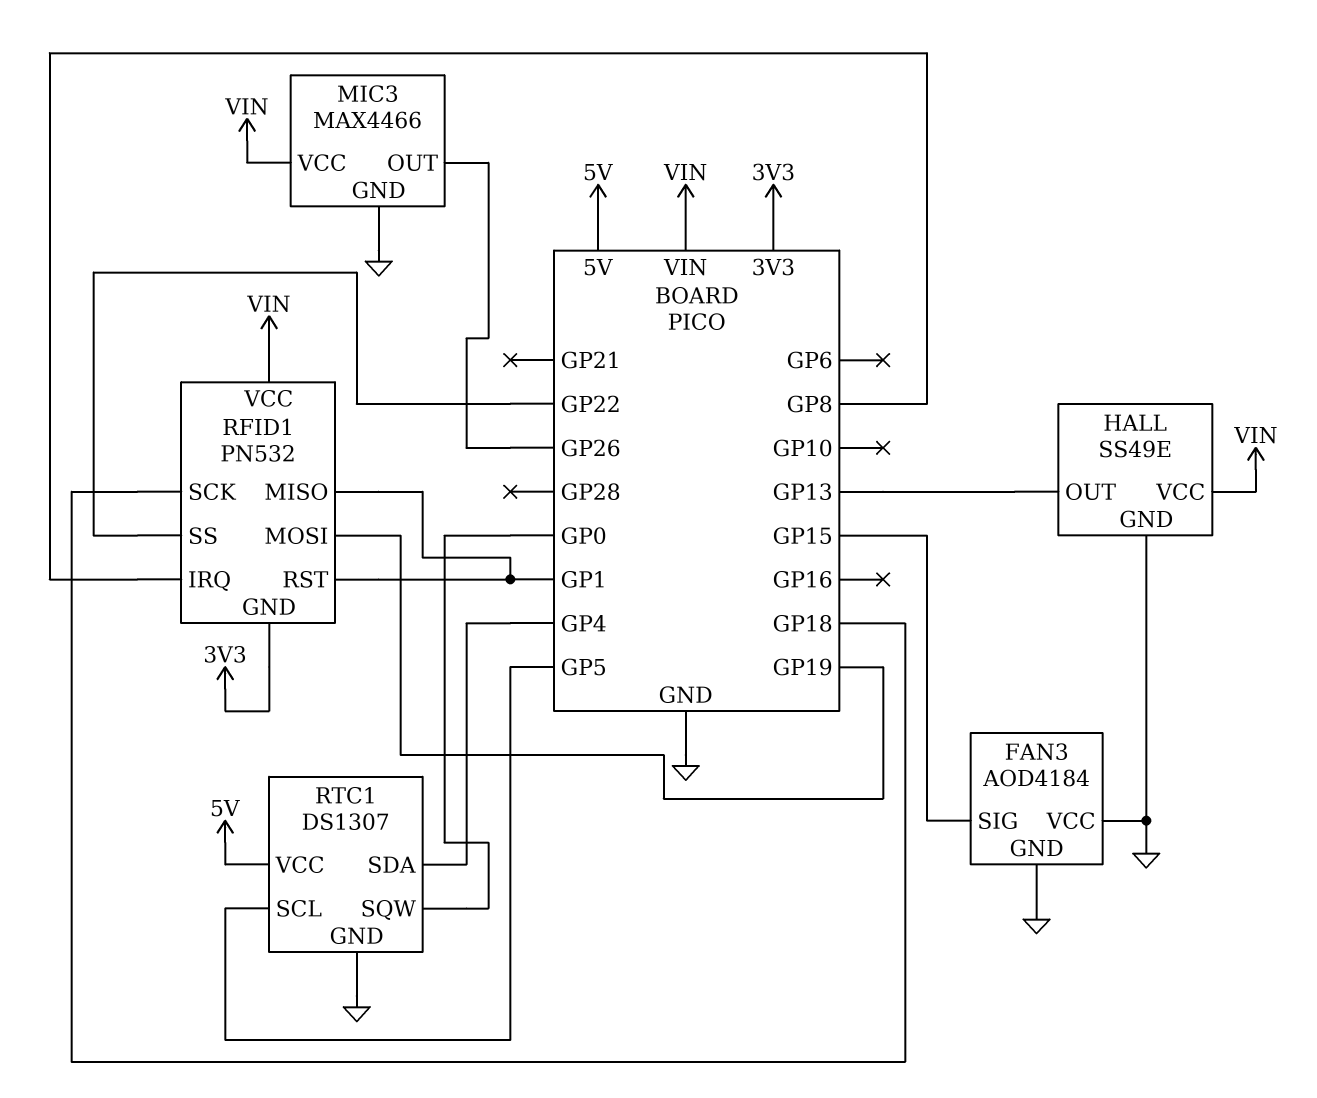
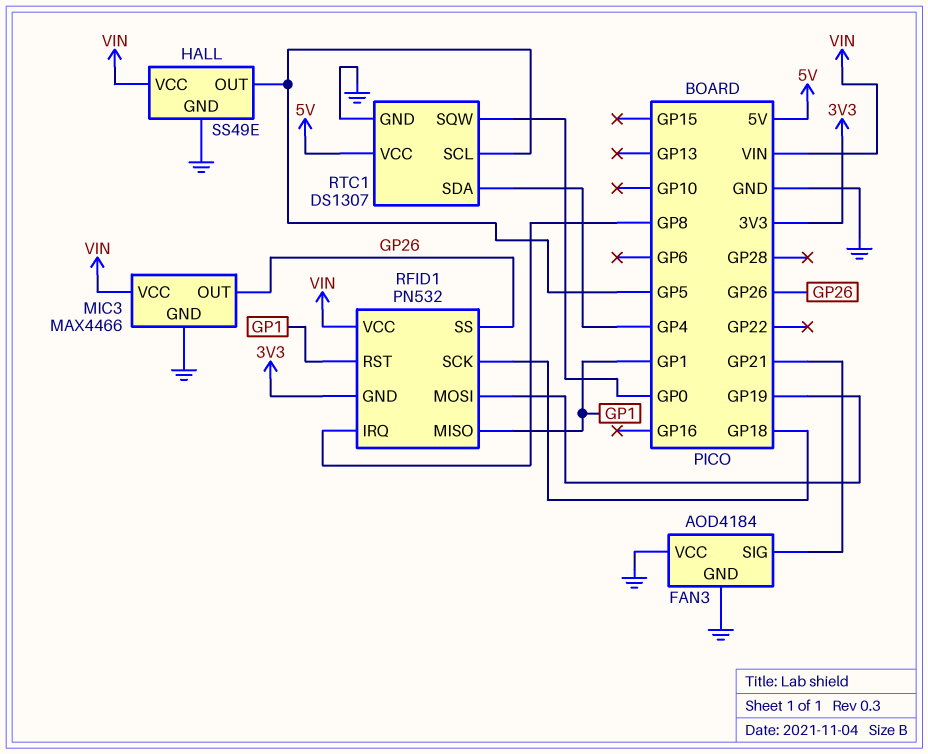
FAN3 pin SIG: GP15 -> GP21
HALL pin OUT: GP13 -> GP5
RFID1 pin SS: GP22 -> GP26

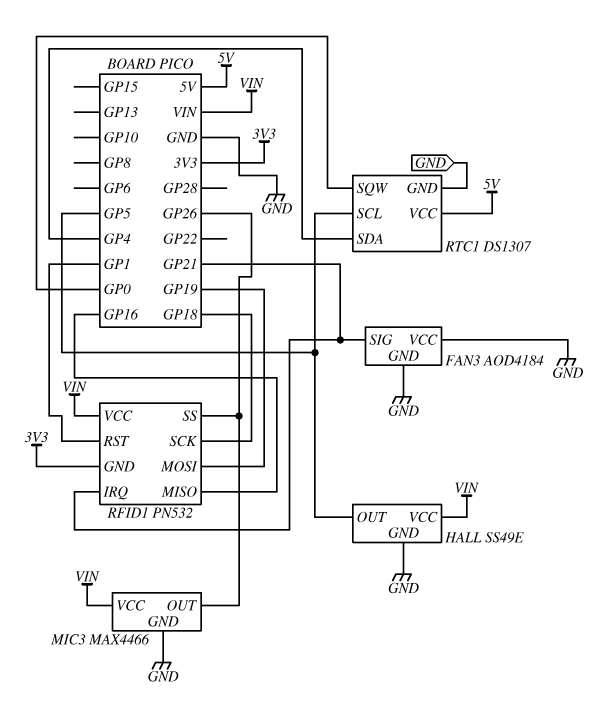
RFID1 pin IRQ: GP8 -> GP21
RFID1 pin MISO: GP1 -> GP16

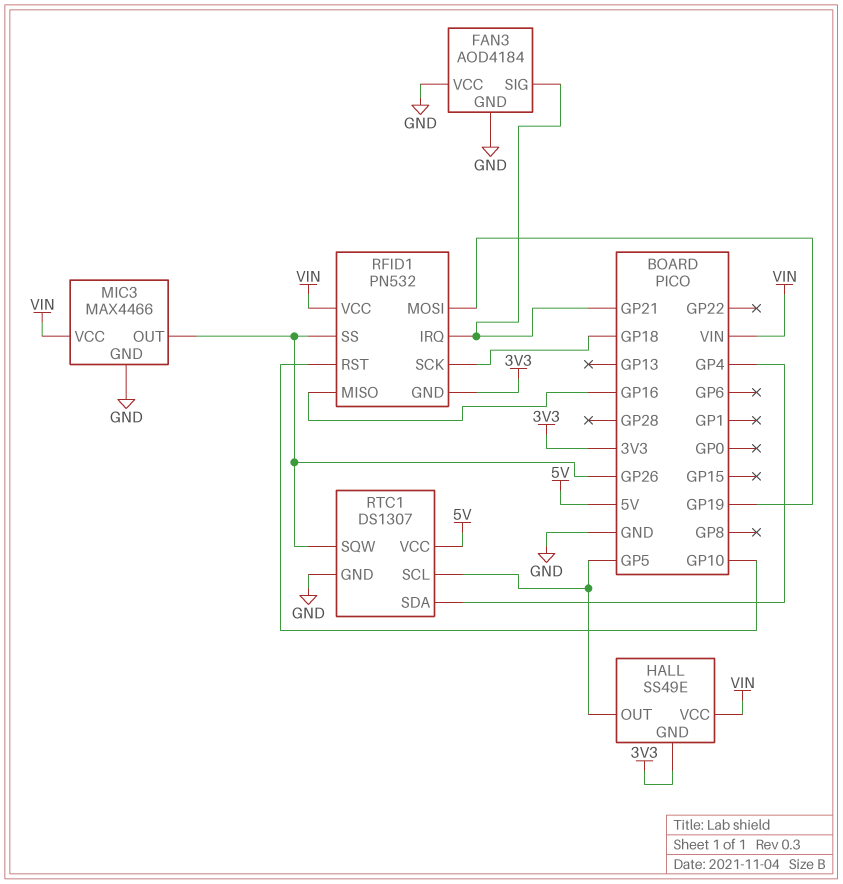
HALL pin GND: GND -> 3V3
RFID1 pin RST: GP1 -> GP10
RTC1 pin SQW: GP0 -> GP26

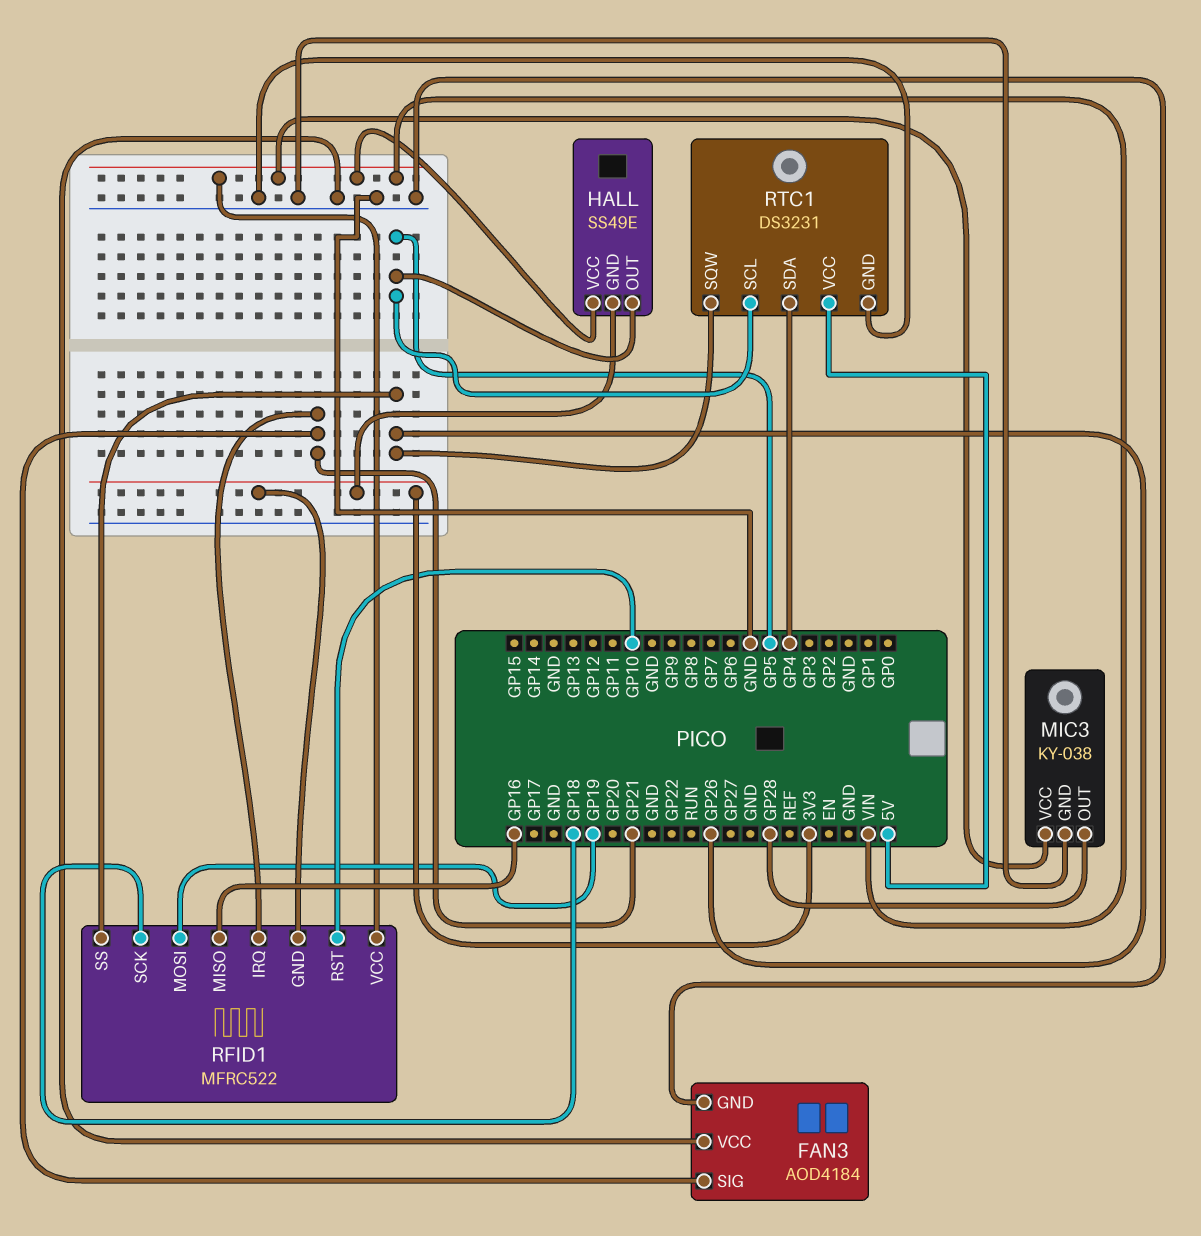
MIC3: MAX4466 -> KY-038
MIC3 pin OUT: GP26 -> GP28
RFID1: PN532 -> MFRC522
RTC1: DS1307 -> DS3231

